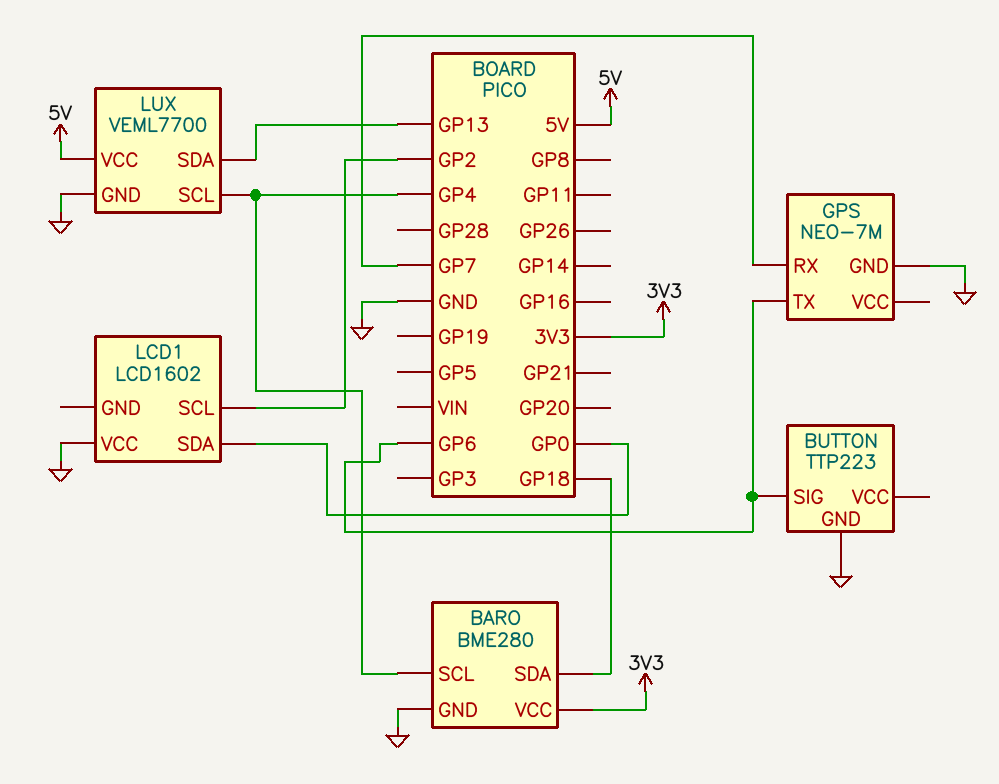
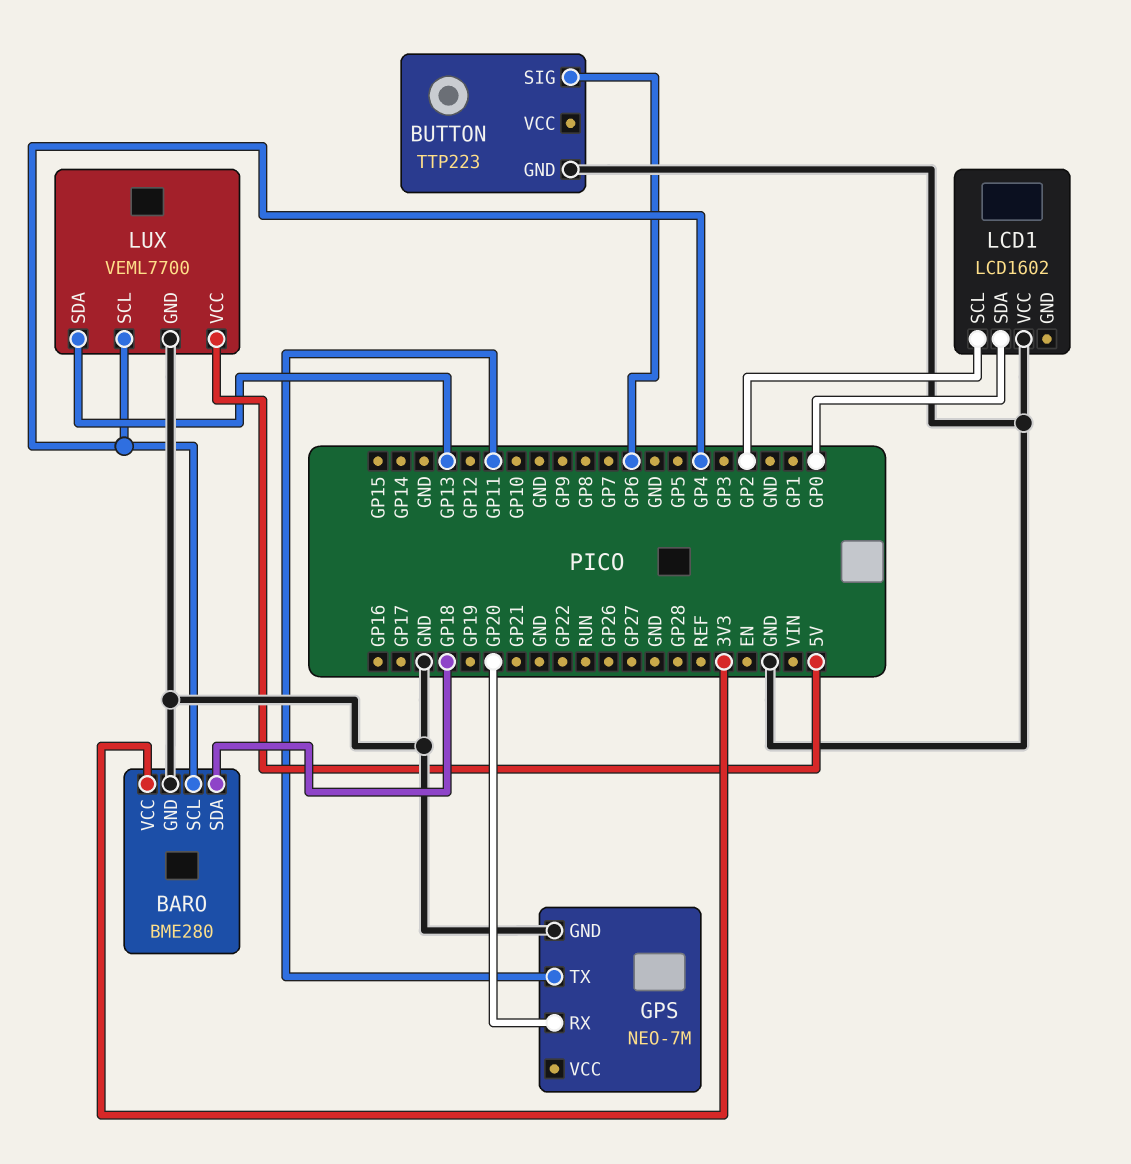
GPS pin RX: GP7 -> GP20
GPS pin TX: GP6 -> GP11

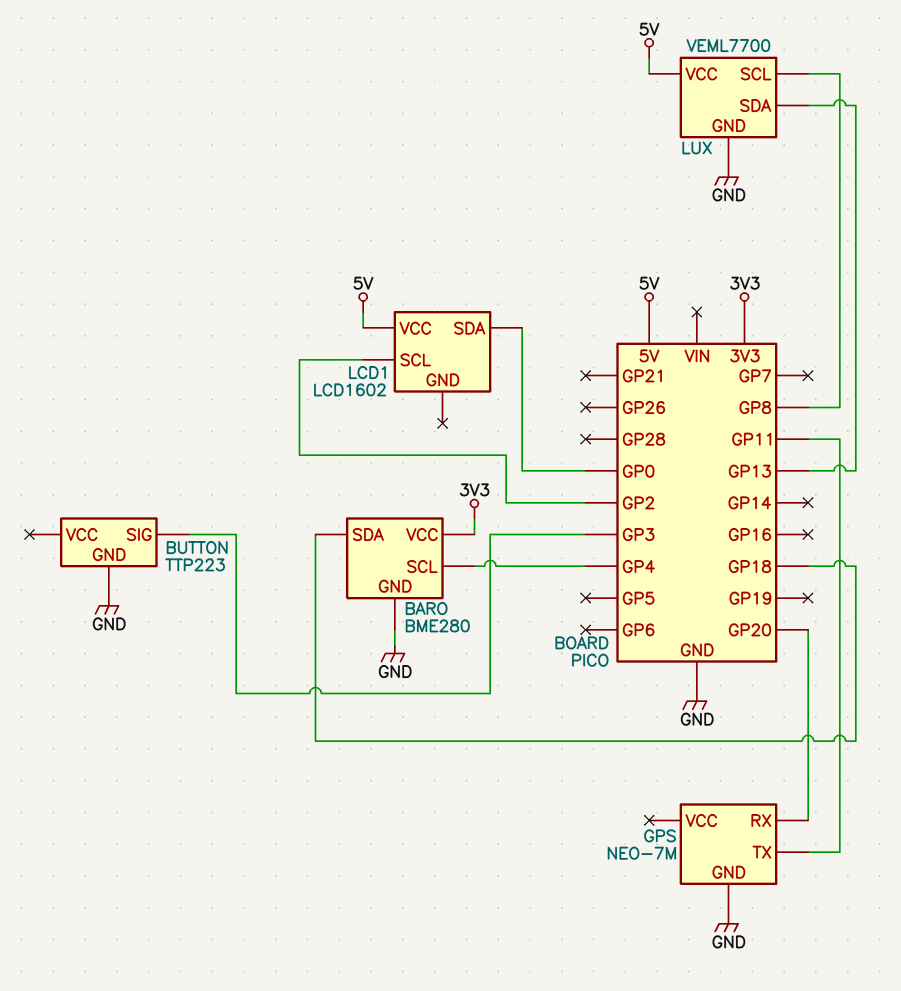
BUTTON pin SIG: GP6 -> GP3
LCD1 pin VCC: GND -> 5V
LUX pin SCL: GP4 -> GP8

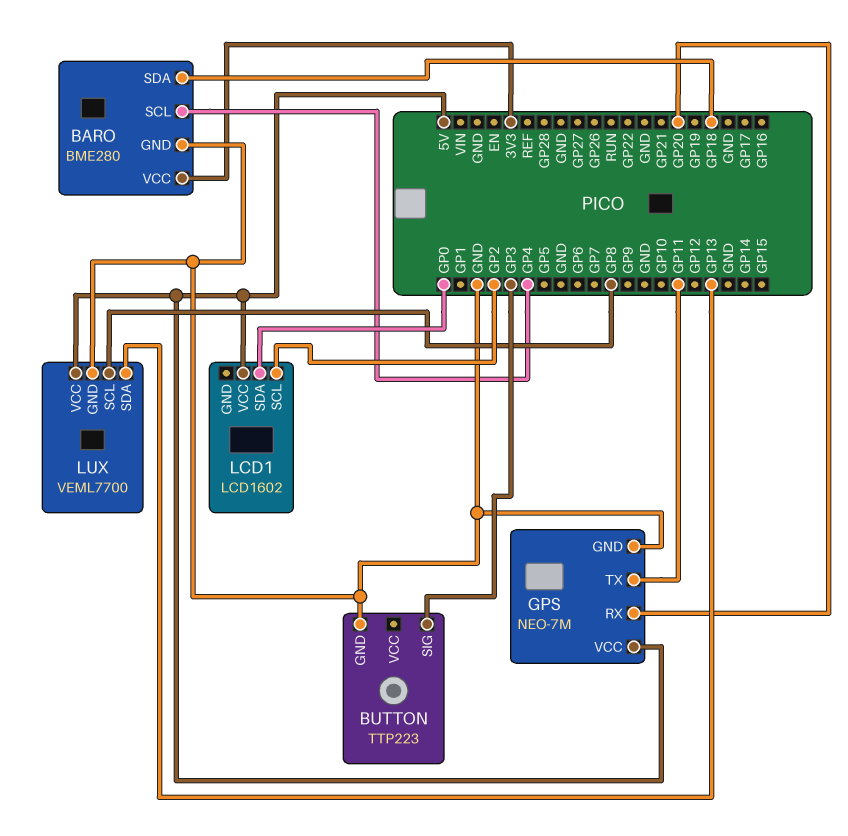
GPS pin VCC: none -> 5V

